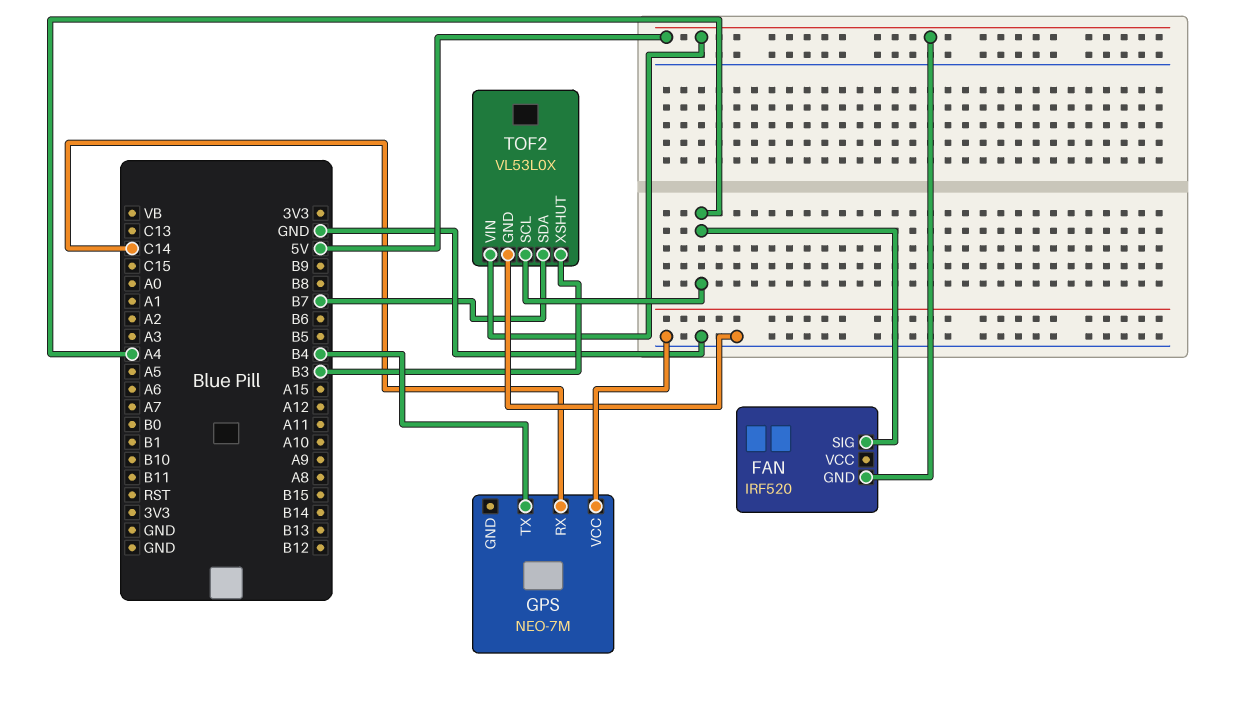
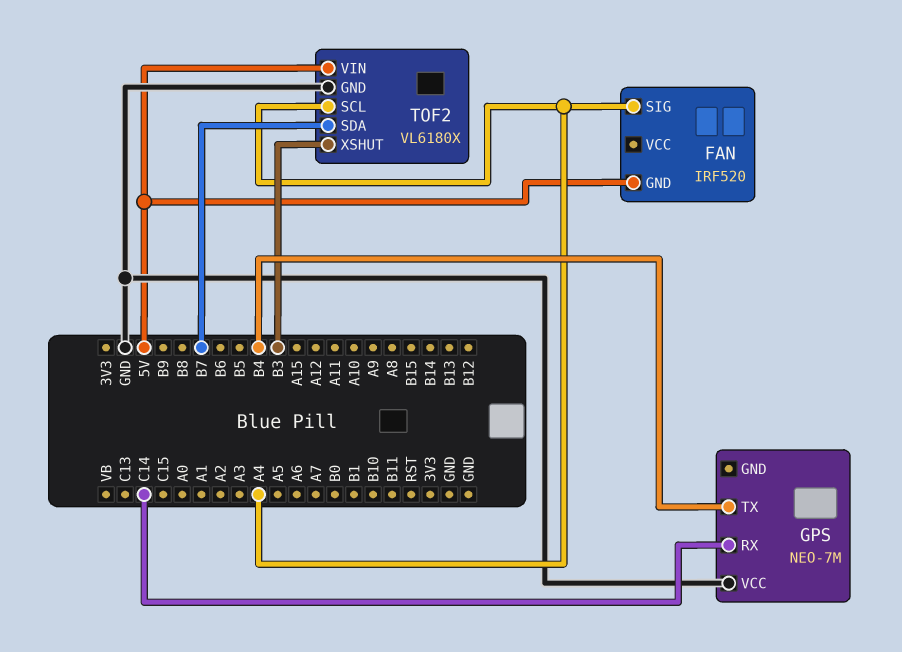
TOF2: VL53L0X -> VL6180X

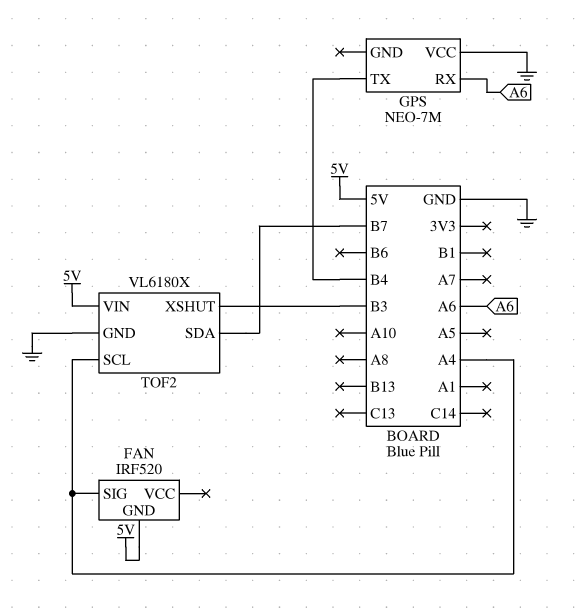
GPS pin RX: C14 -> A6

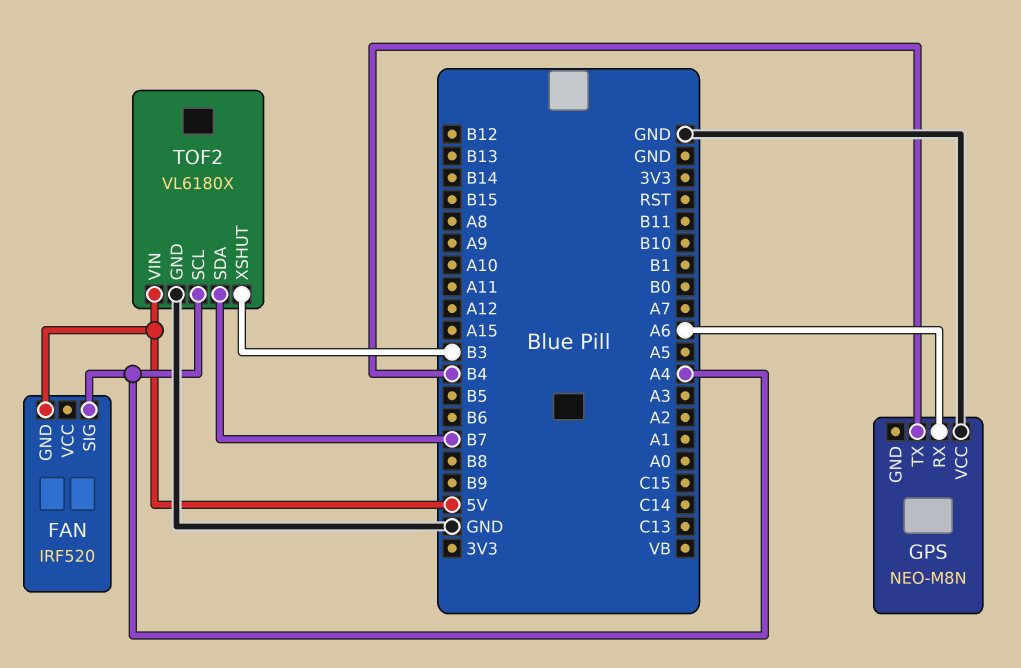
GPS: NEO-7M -> NEO-M8N

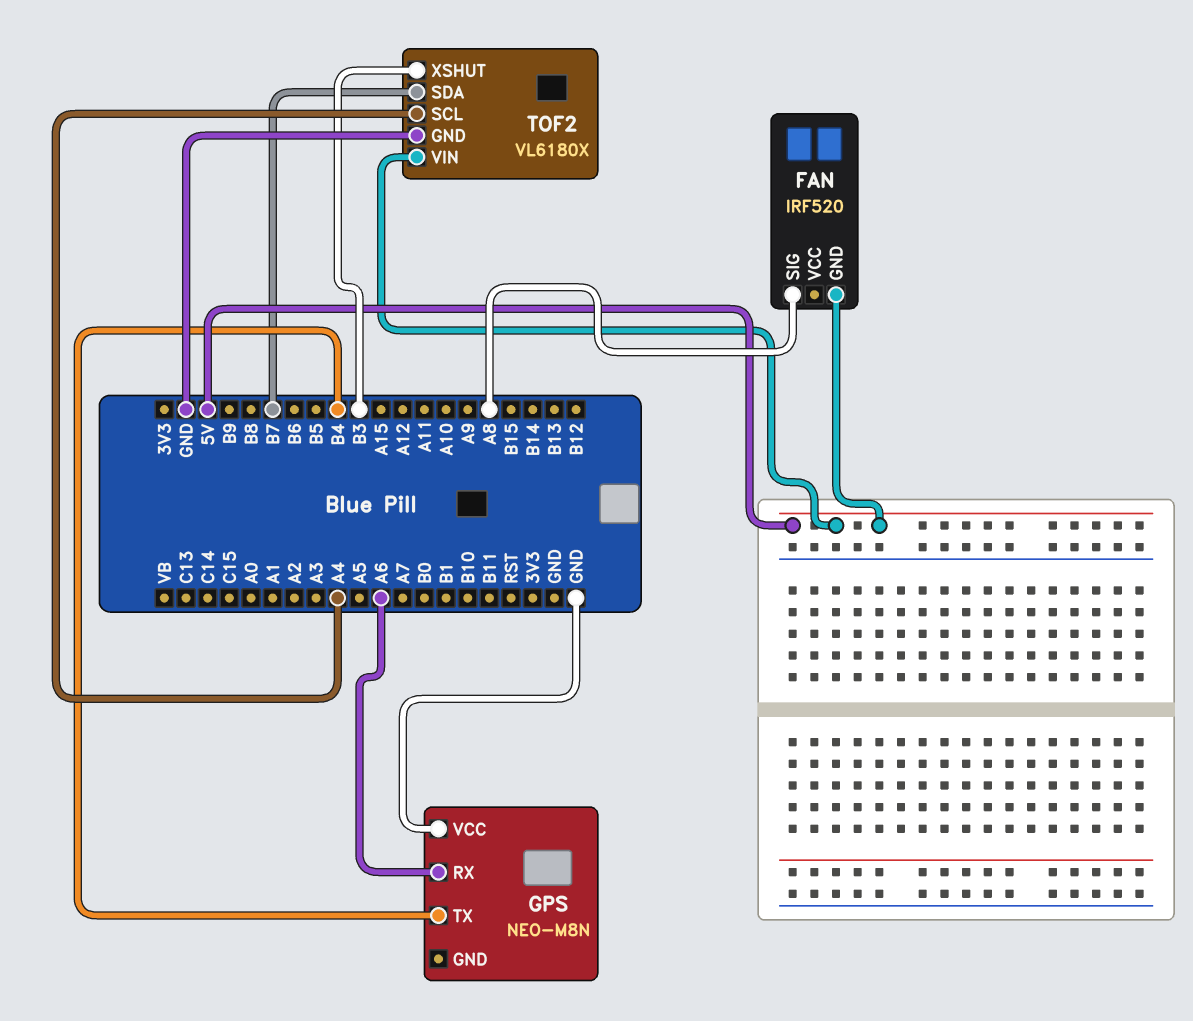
FAN pin SIG: A4 -> A8

